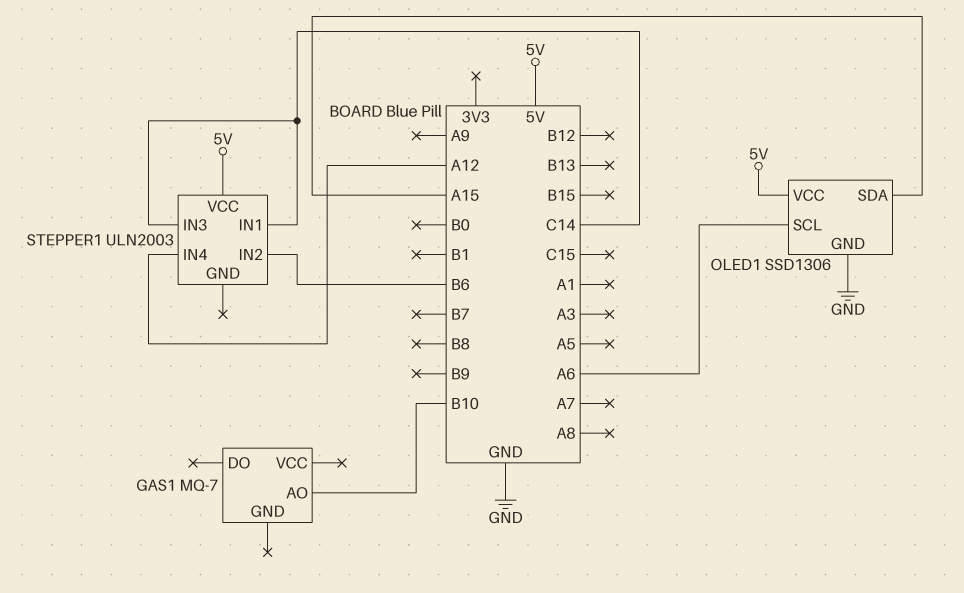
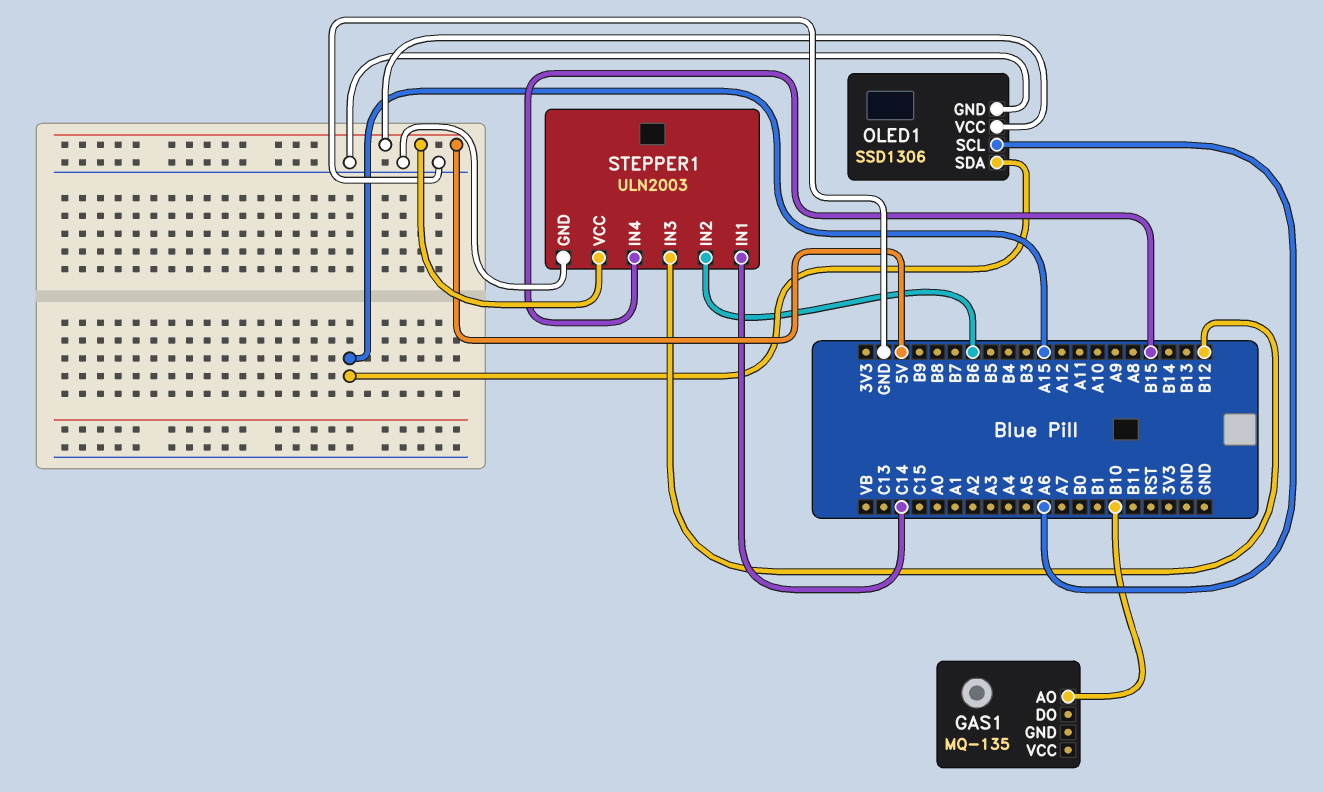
GAS1: MQ-7 -> MQ-135
STEPPER1 pin GND: none -> GND
STEPPER1 pin IN3: C14 -> B12
STEPPER1 pin IN4: A12 -> B15

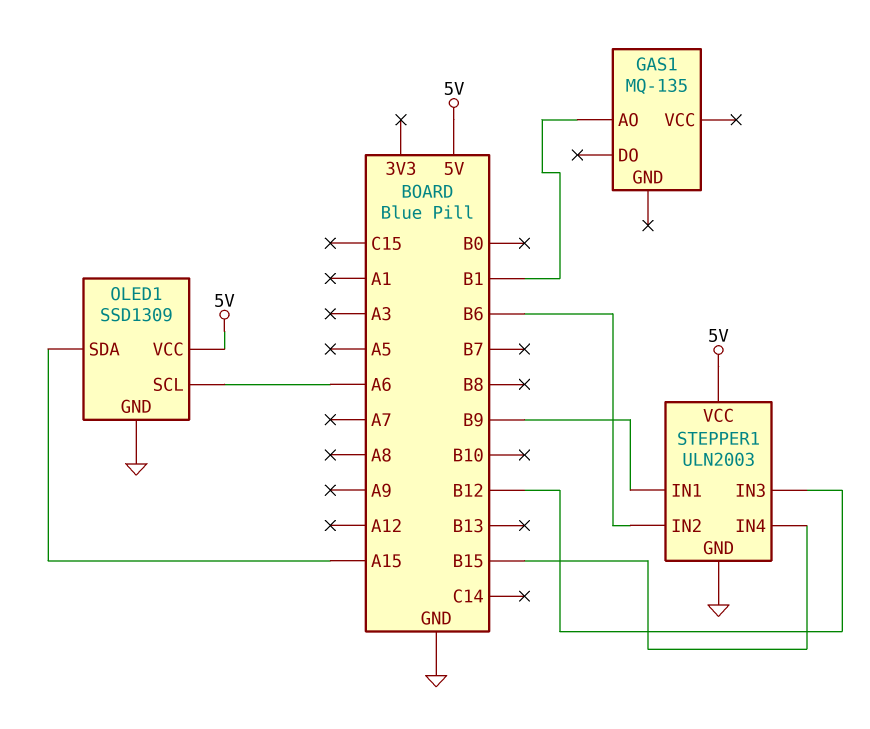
GAS1 pin AO: B10 -> B1
OLED1: SSD1306 -> SSD1309
STEPPER1 pin IN1: C14 -> B9

